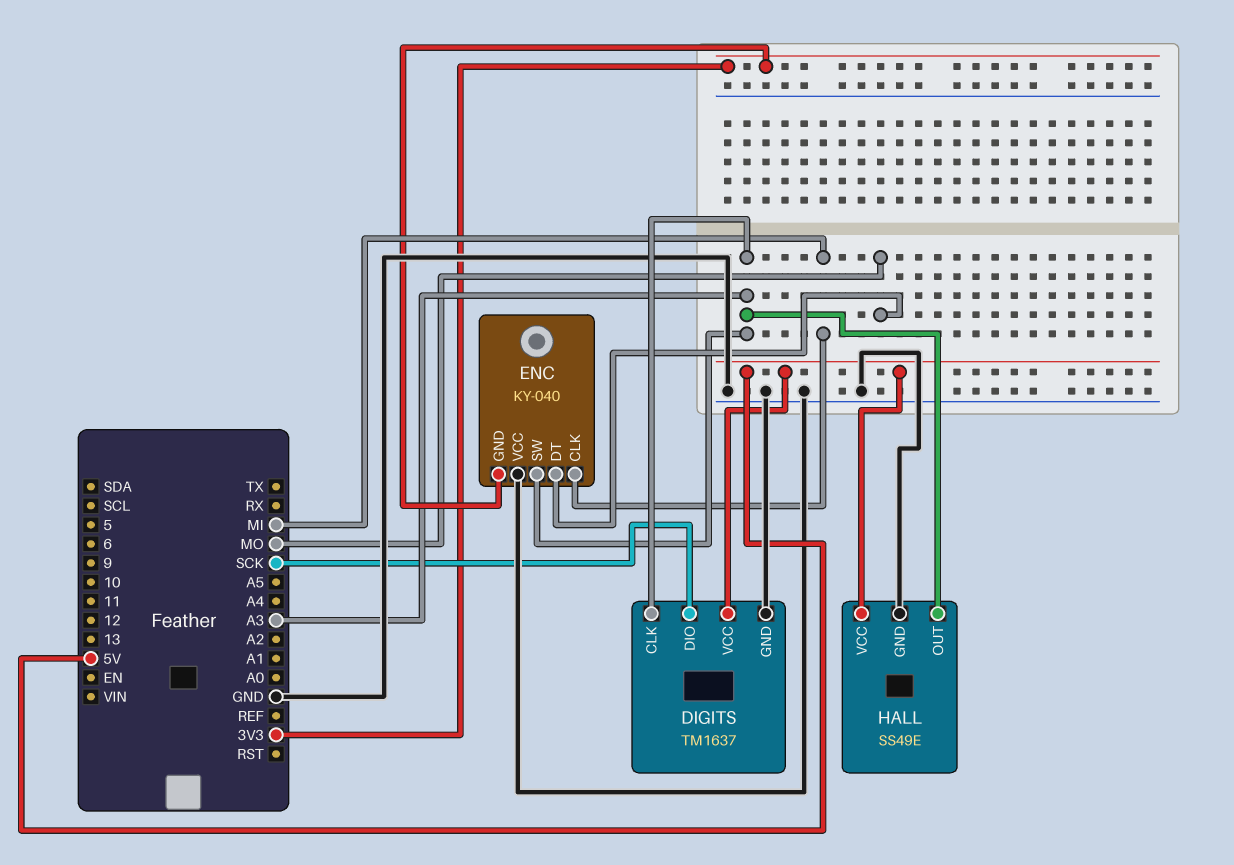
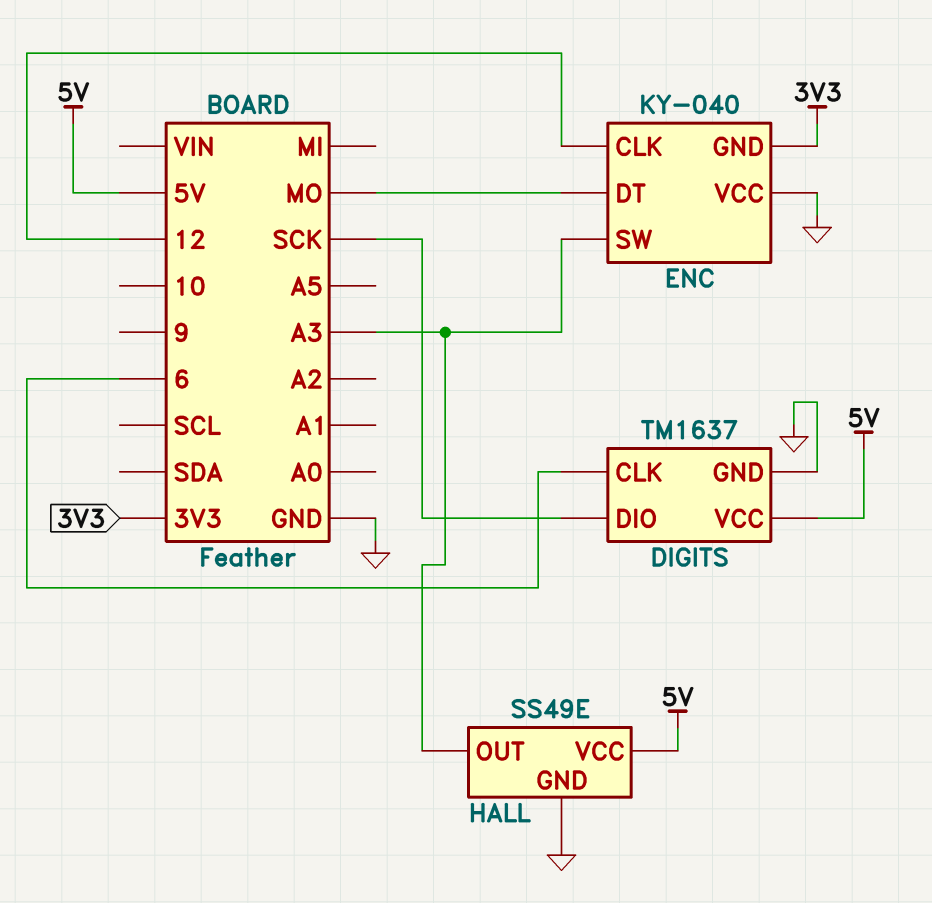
DIGITS pin CLK: A3 -> 6
ENC pin CLK: MI -> 12

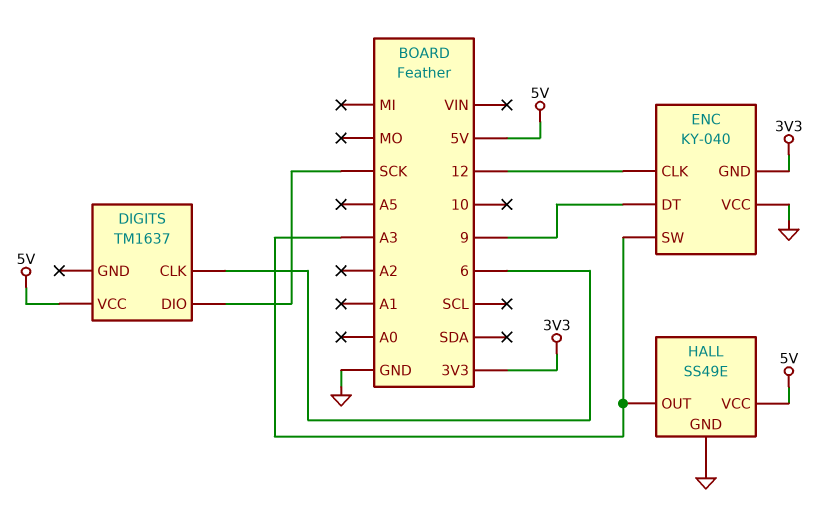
DIGITS pin GND: GND -> none
ENC pin DT: MO -> 9

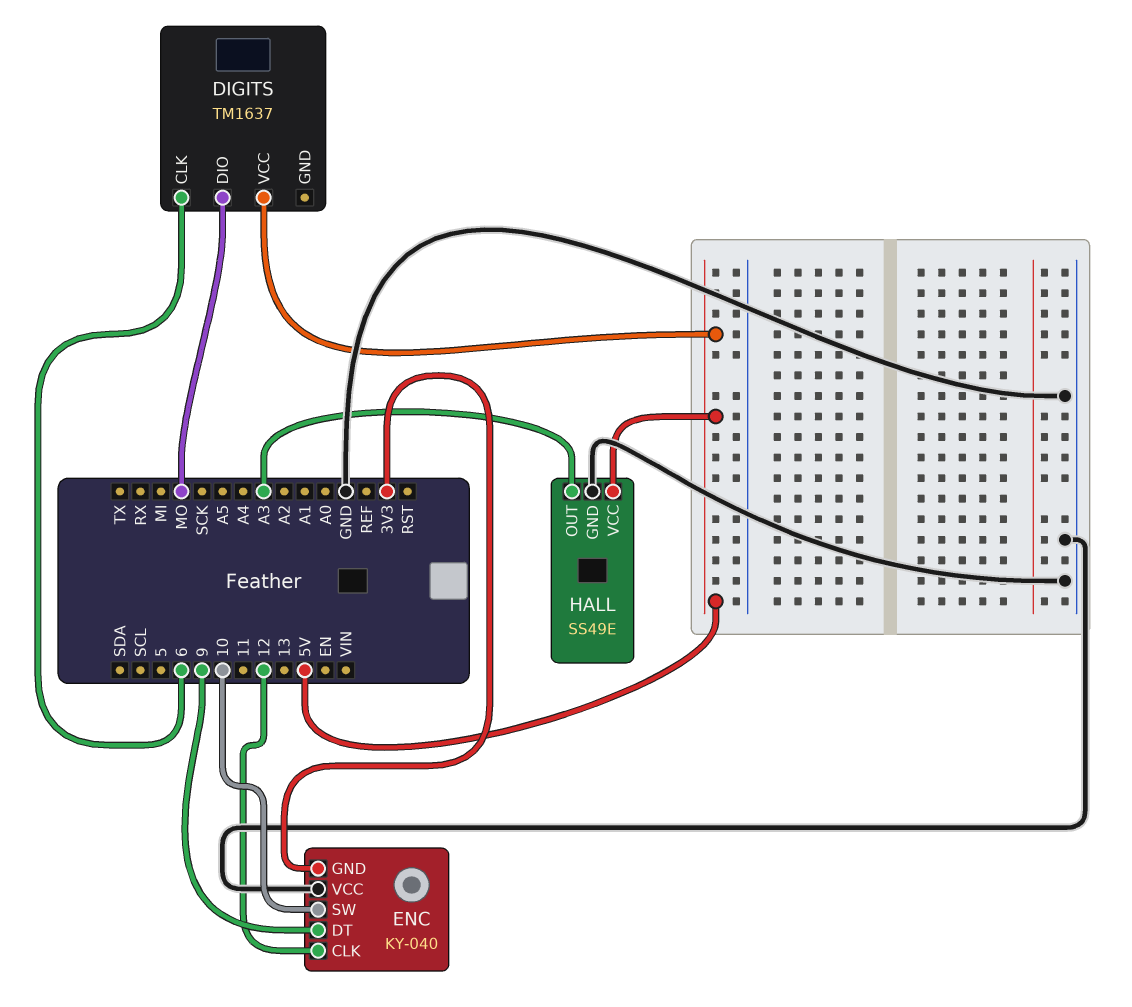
DIGITS pin DIO: SCK -> MO
ENC pin SW: A3 -> 10

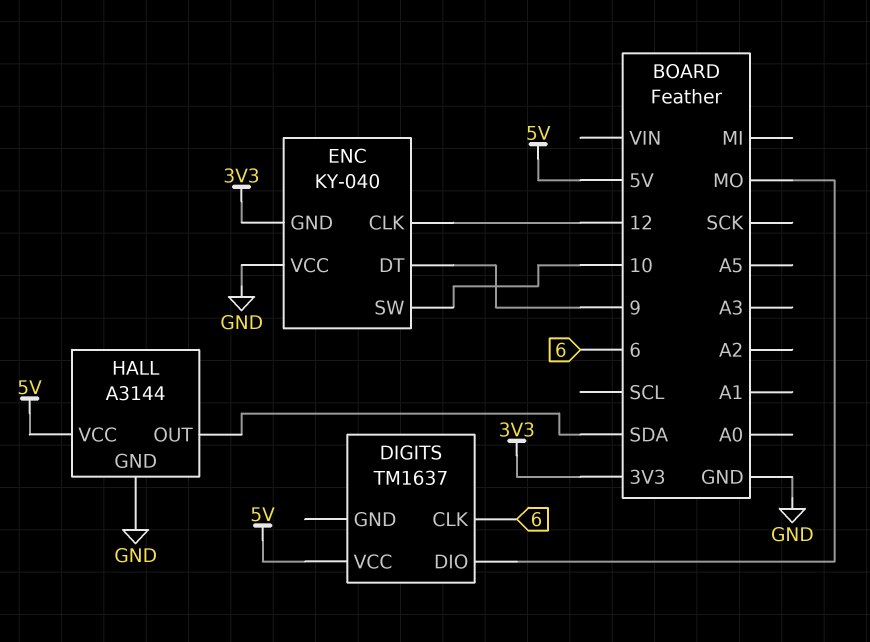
HALL: SS49E -> A3144
HALL pin OUT: A3 -> SDA

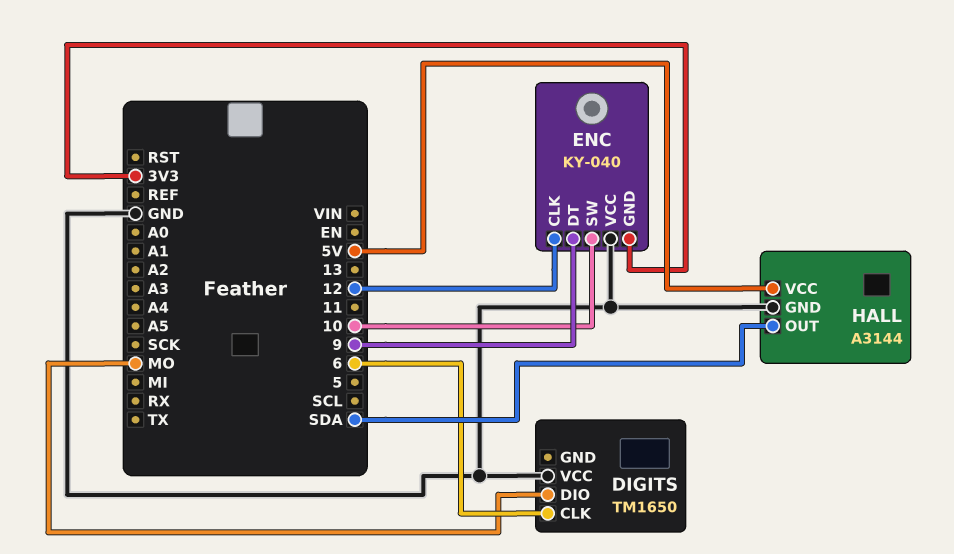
DIGITS: TM1637 -> TM1650
DIGITS pin VCC: 5V -> GND

